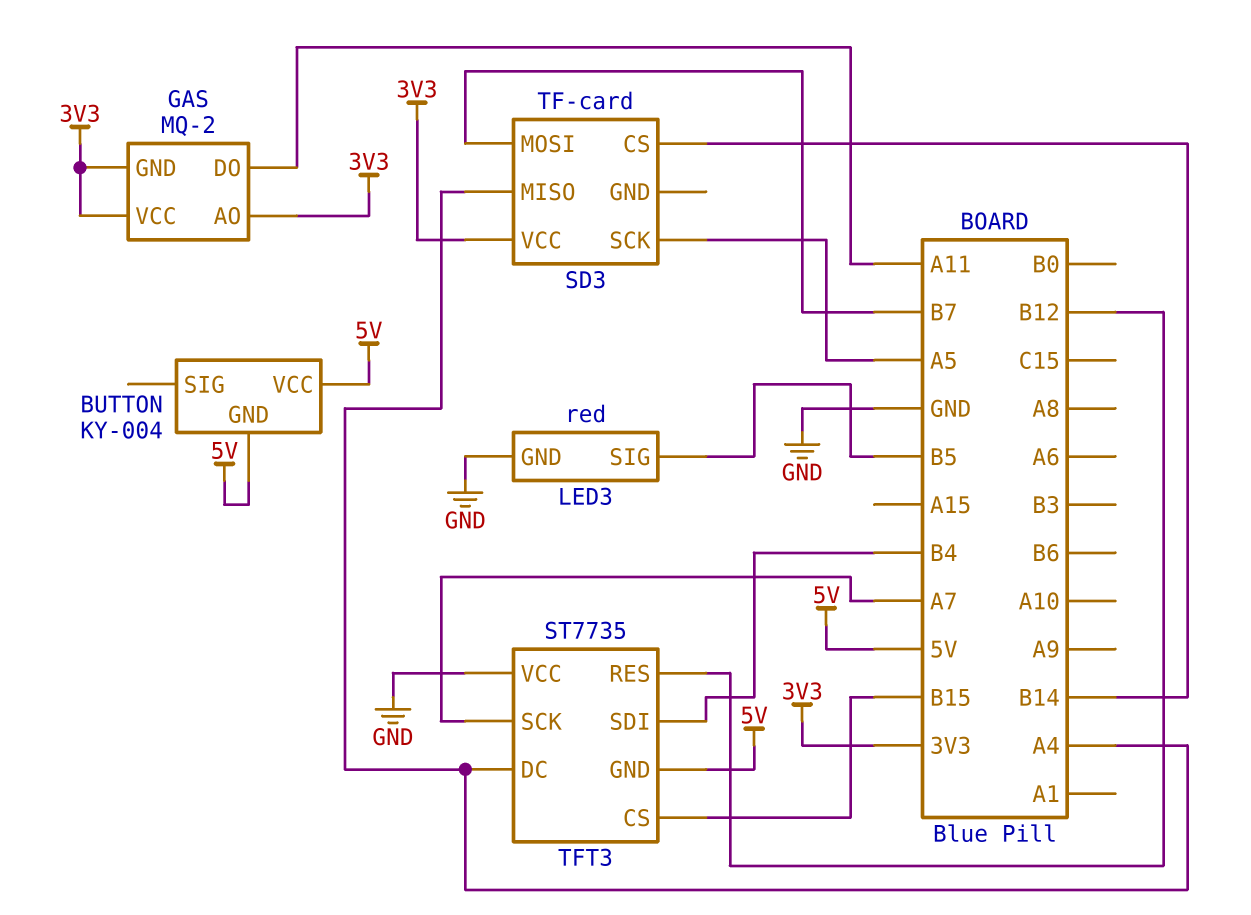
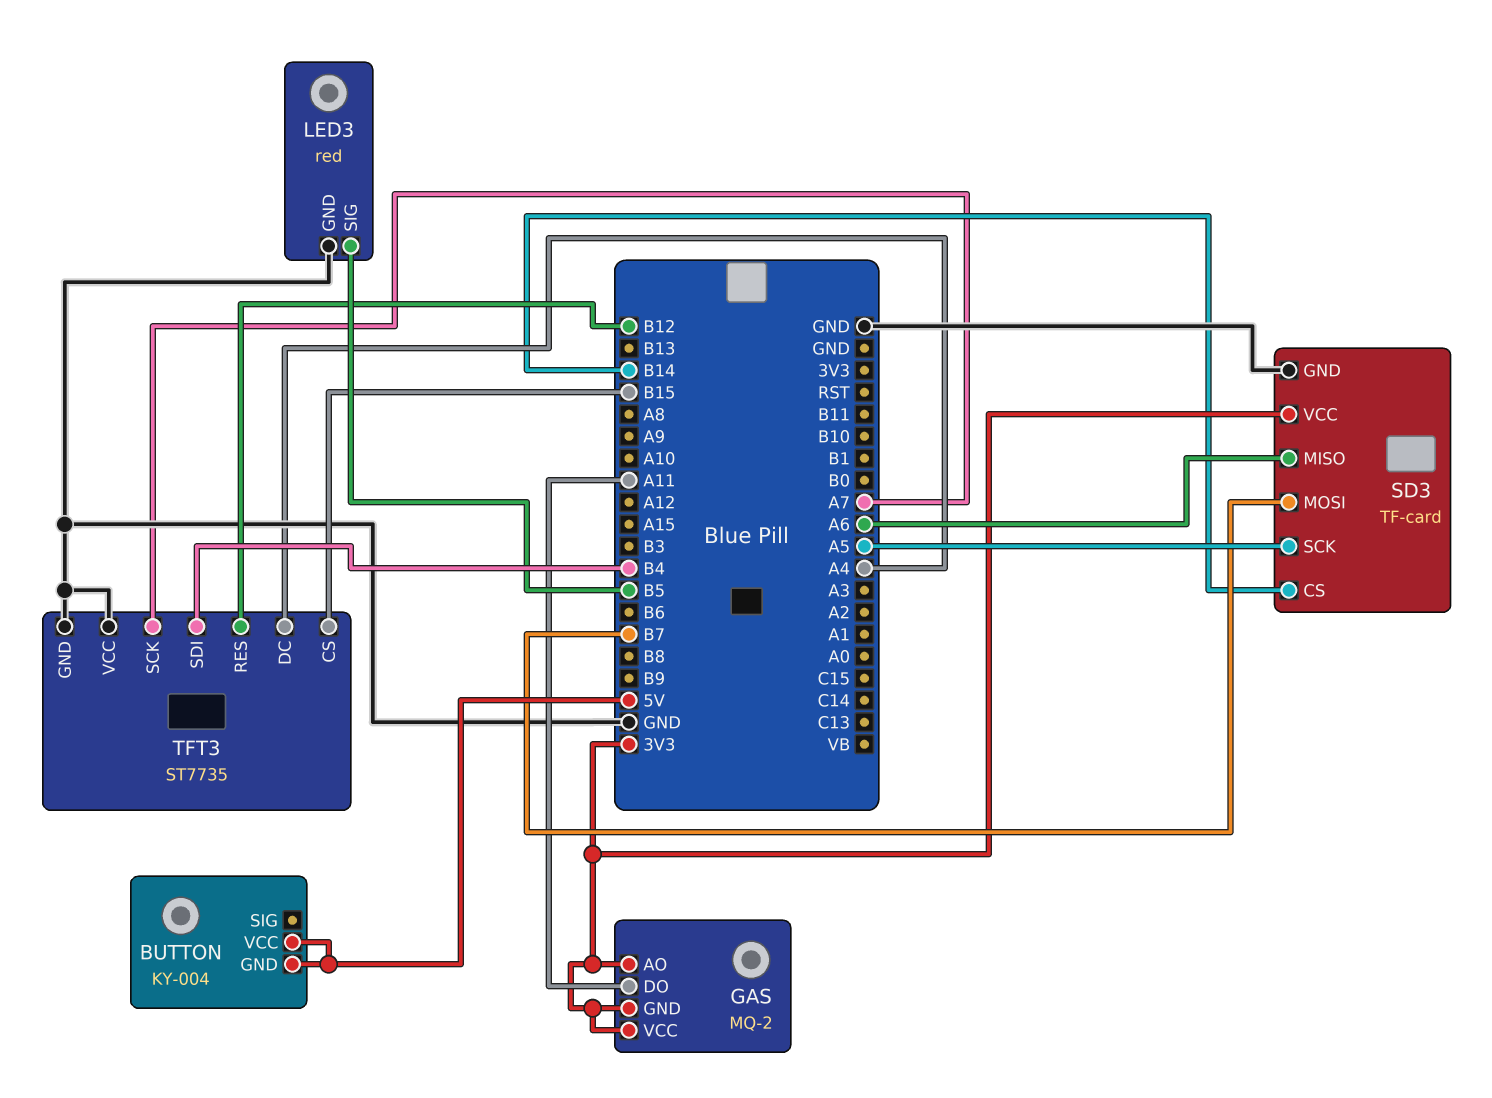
SD3 pin GND: none -> GND
SD3 pin MISO: A4 -> A6
TFT3 pin GND: 5V -> GND

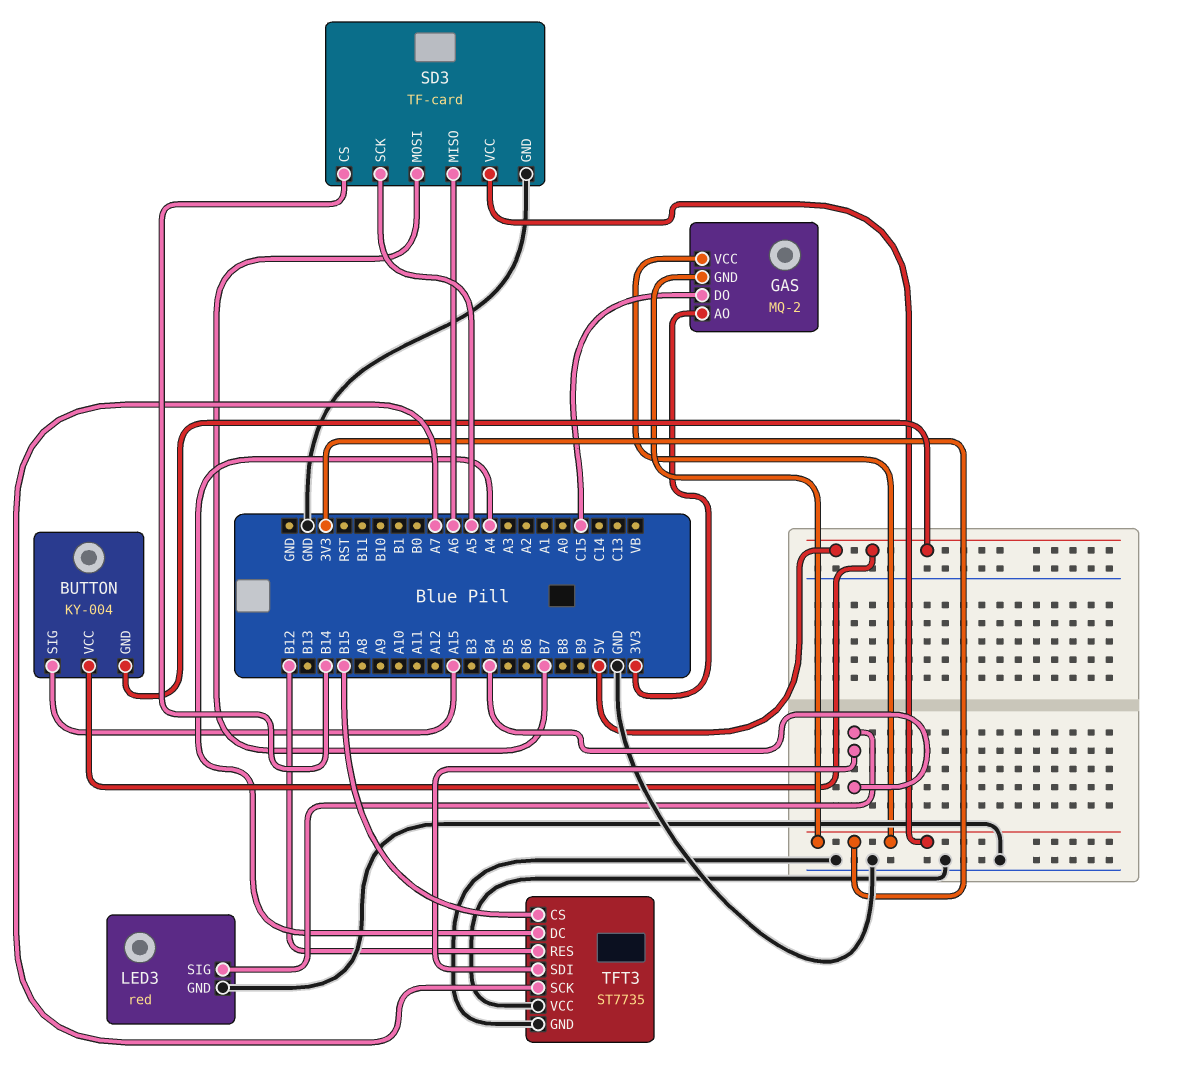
BUTTON pin SIG: none -> A15
GAS pin DO: A11 -> C15
LED3 pin SIG: B5 -> B4

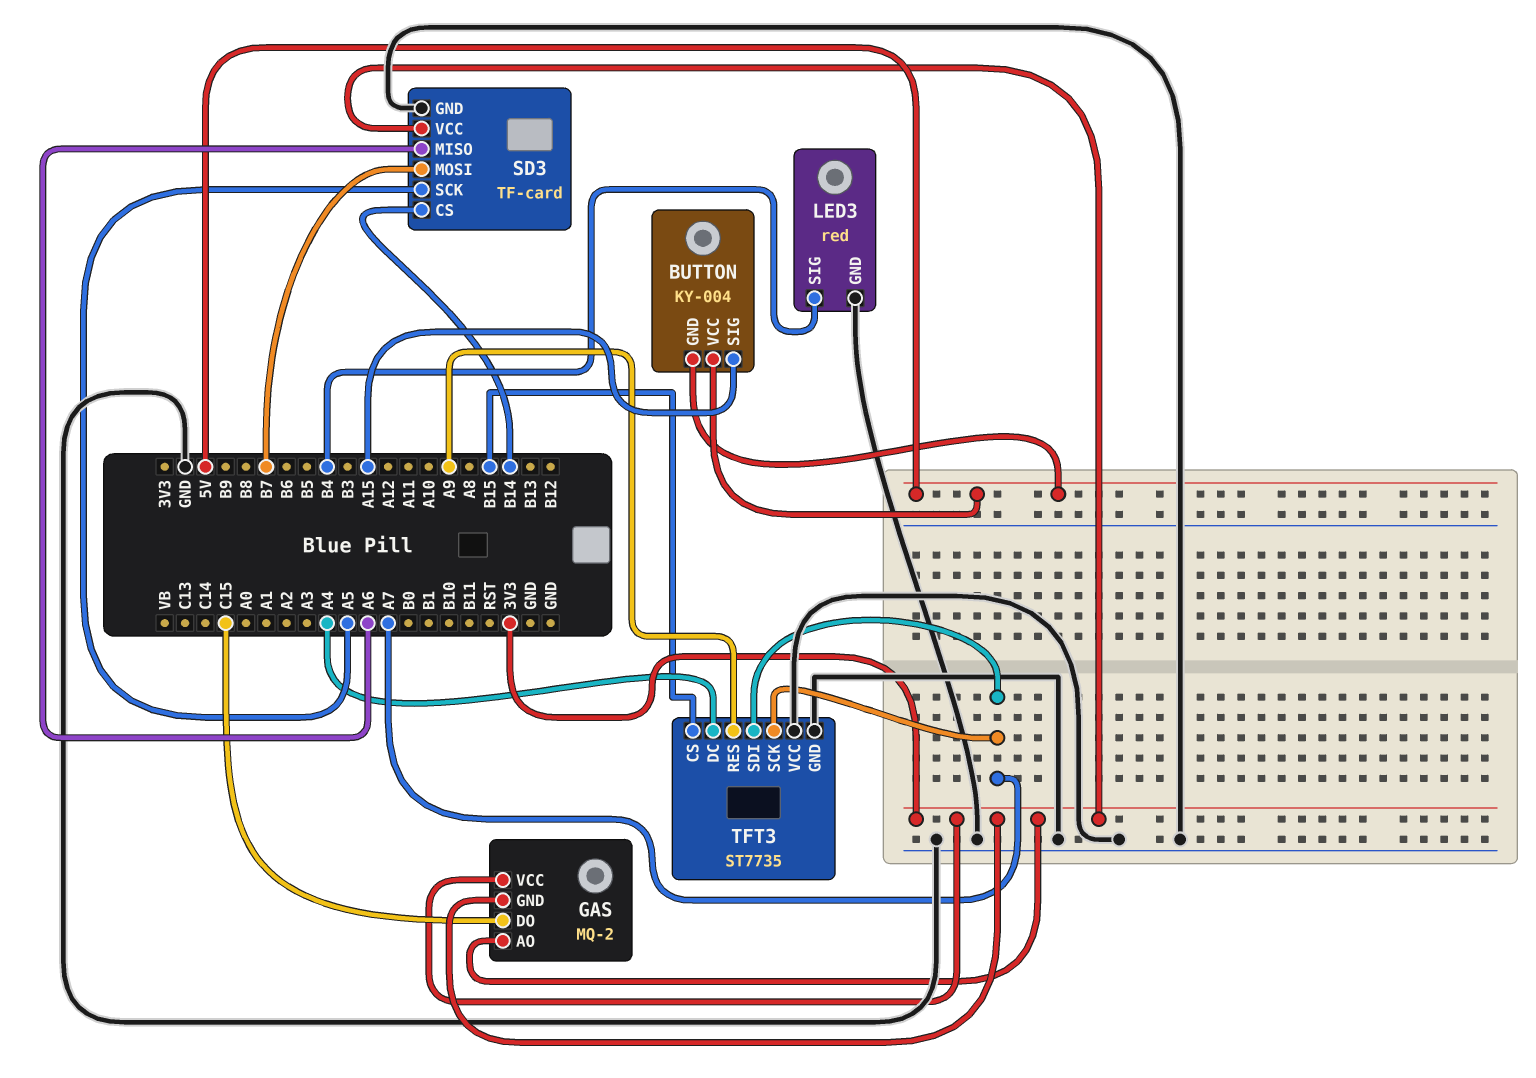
TFT3 pin RES: B12 -> A9
TFT3 pin SDI: B4 -> A7

